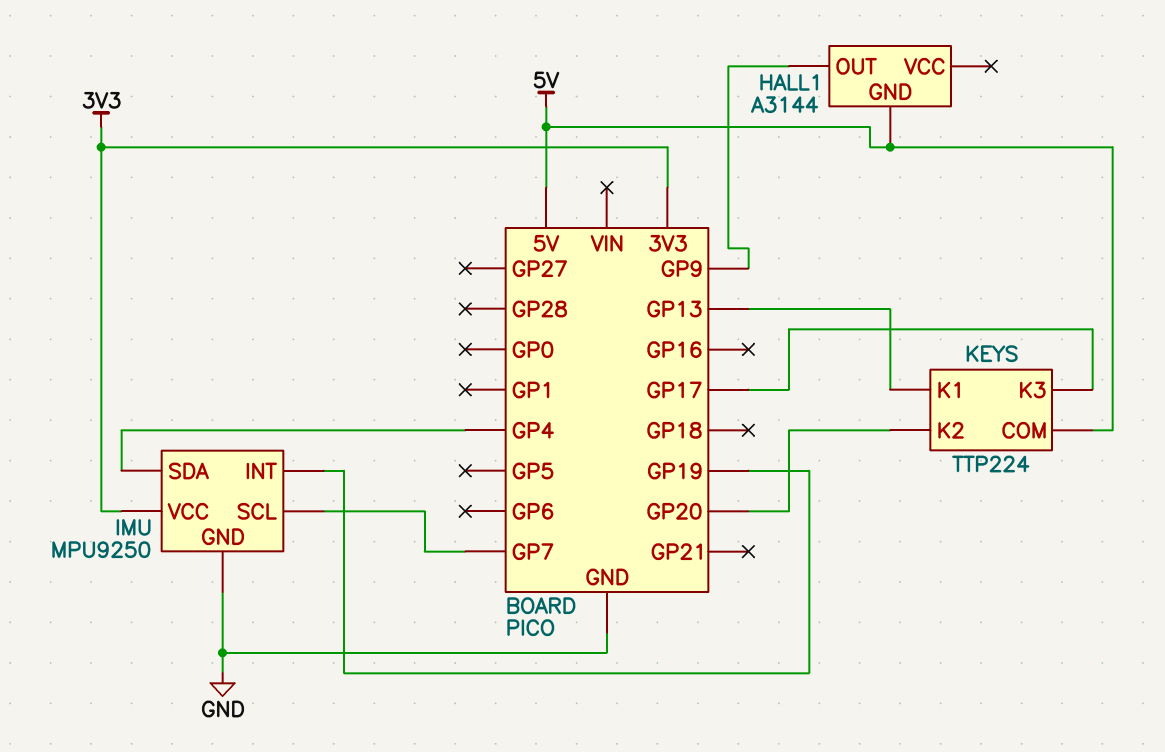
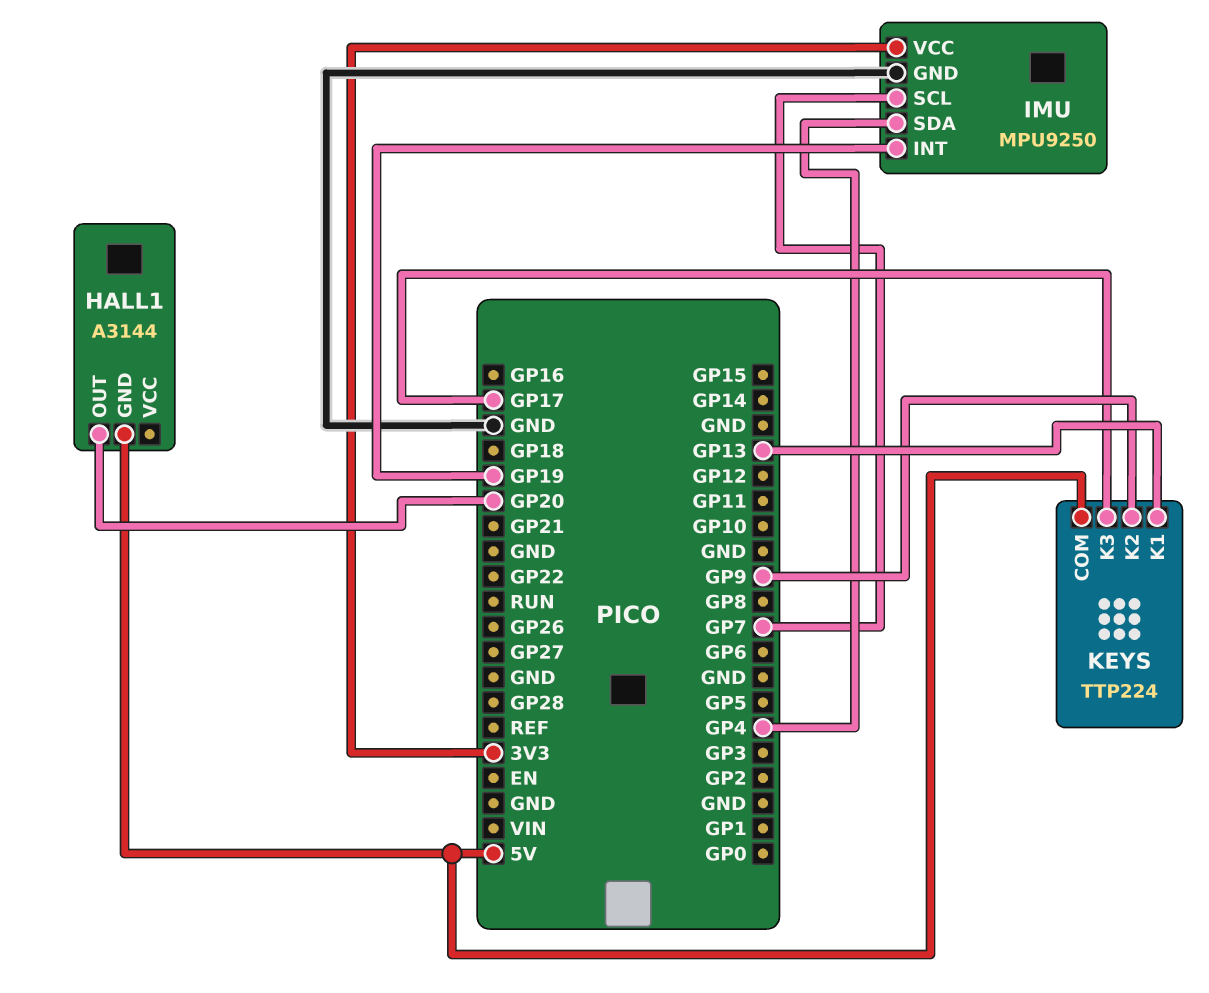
HALL1 pin OUT: GP9 -> GP20
KEYS pin K2: GP20 -> GP9

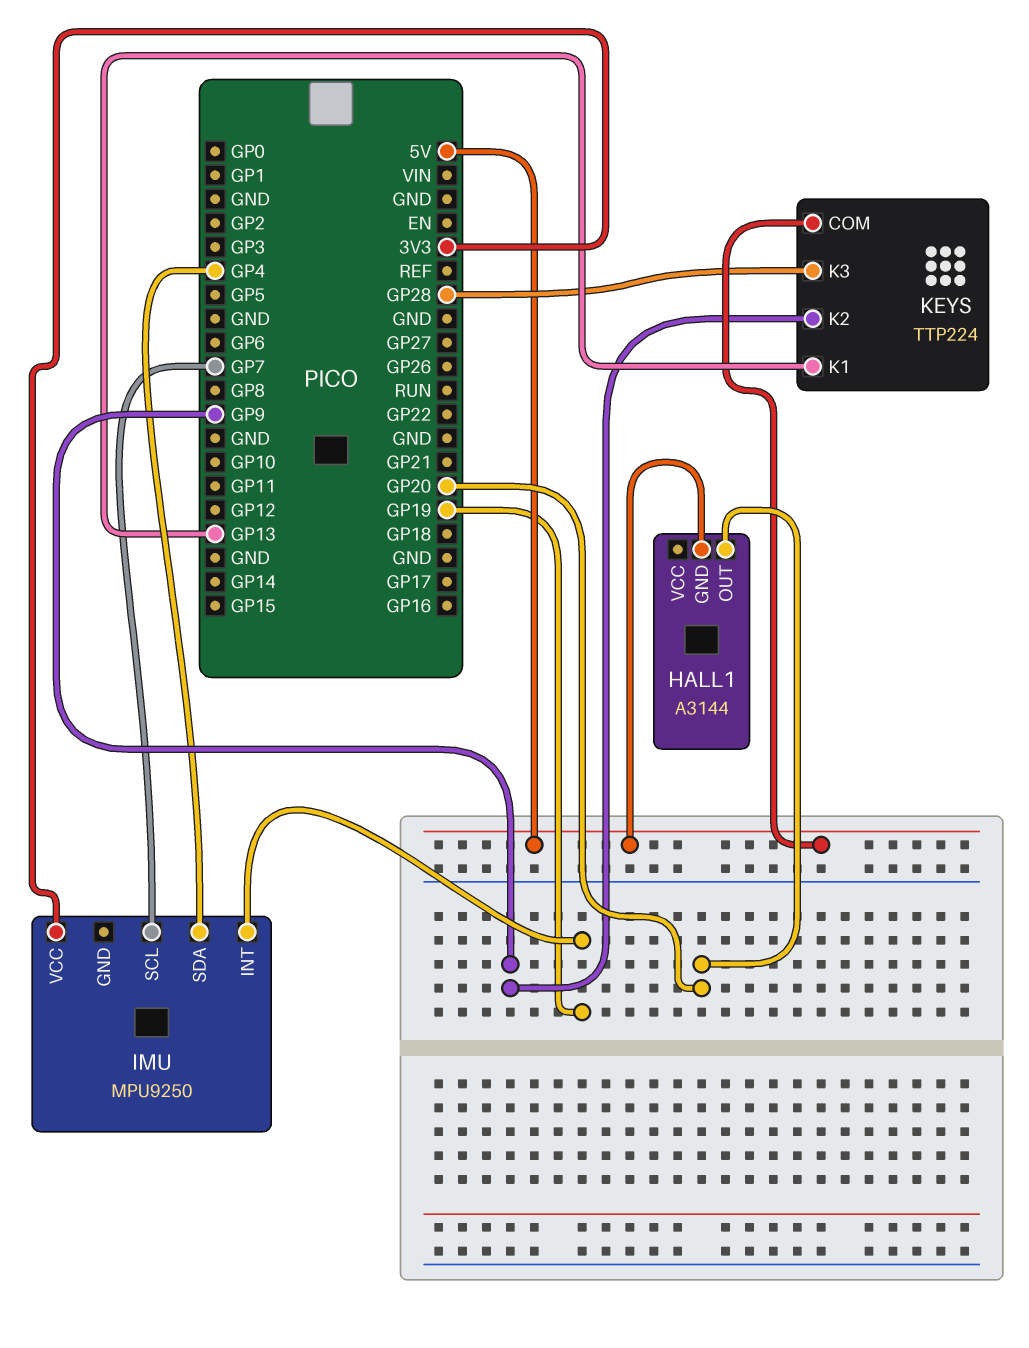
IMU pin GND: GND -> none
KEYS pin K3: GP17 -> GP28

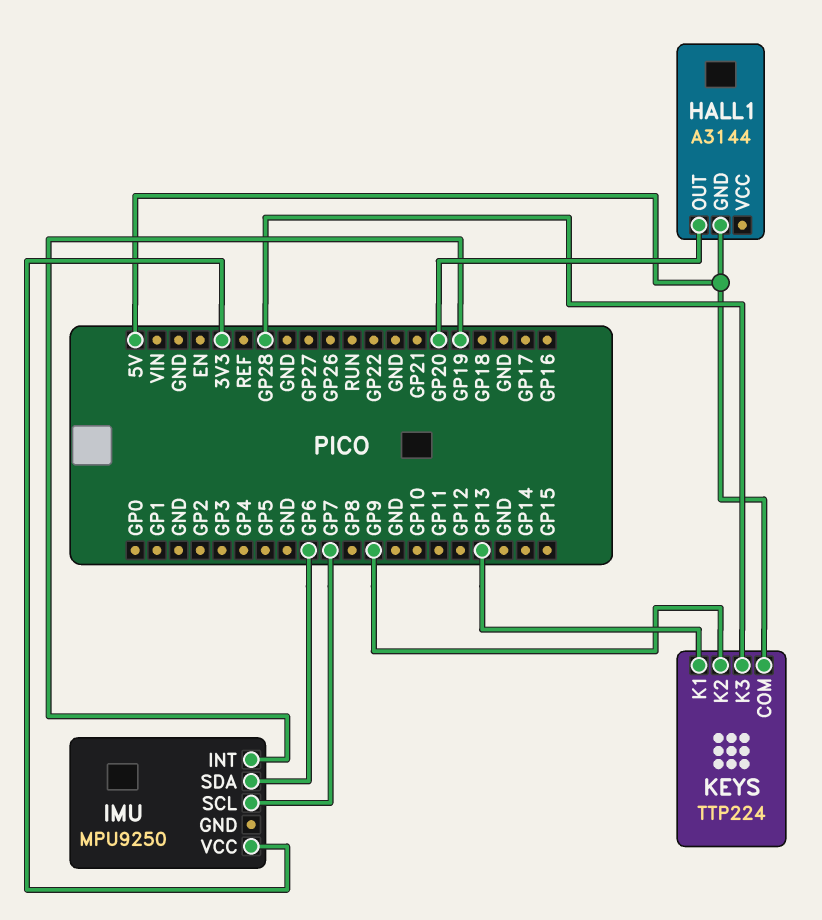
IMU pin SDA: GP4 -> GP6

